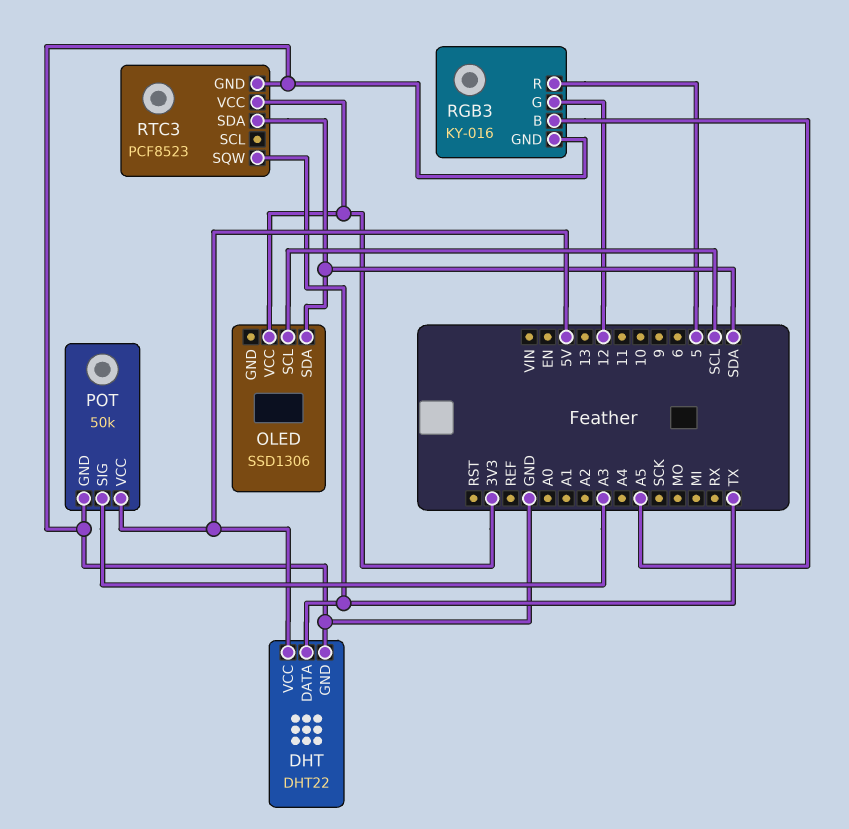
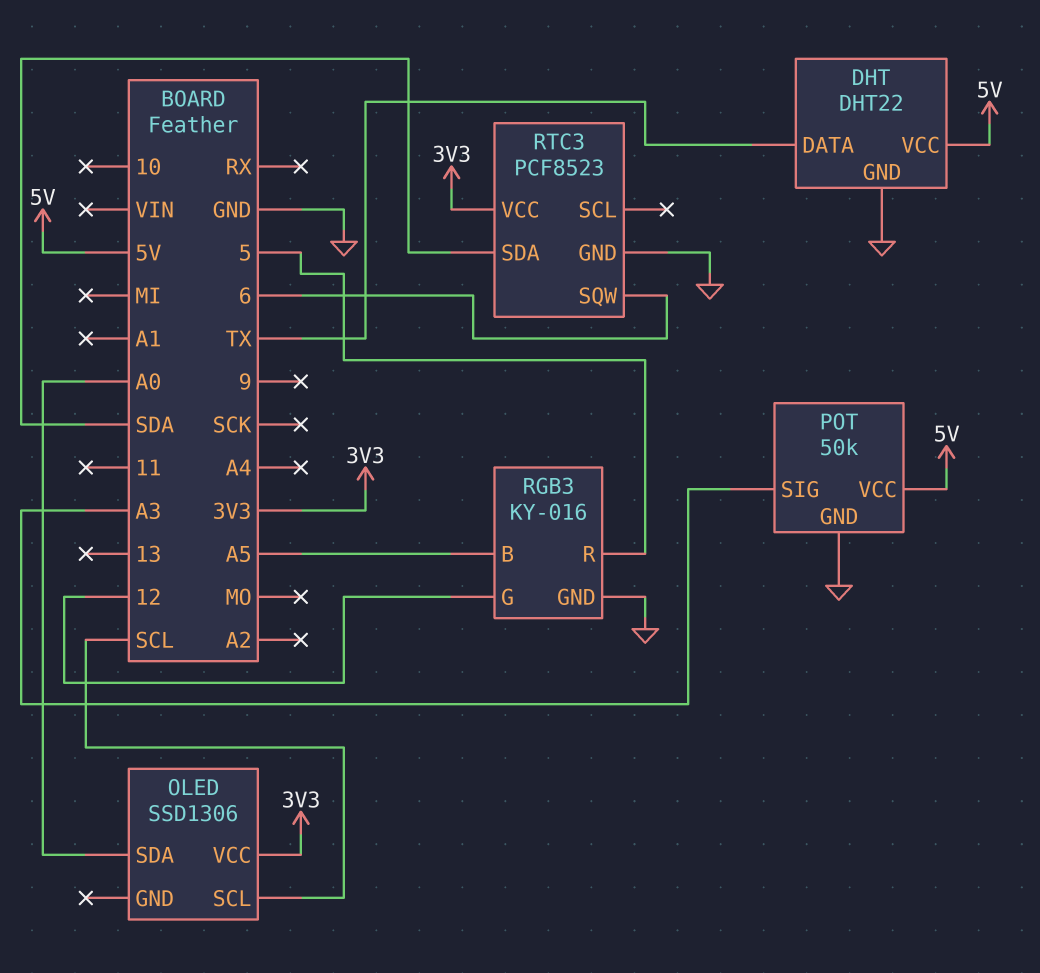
OLED pin SDA: SDA -> A0
RTC3 pin SQW: TX -> 6

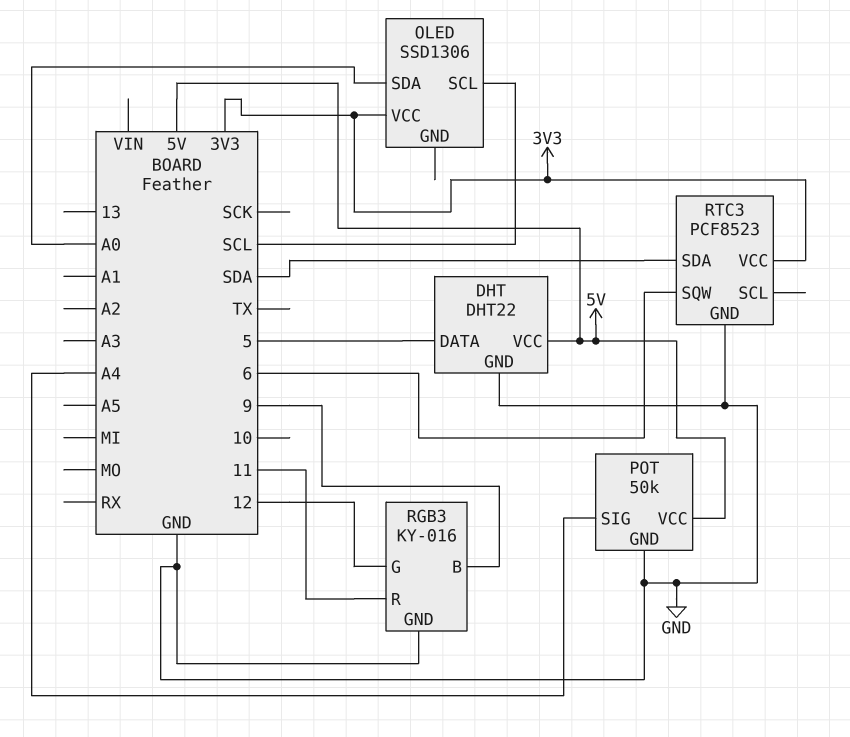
DHT pin DATA: TX -> 5
POT pin SIG: A3 -> A4
RGB3 pin B: A5 -> 9
RGB3 pin R: 5 -> 11

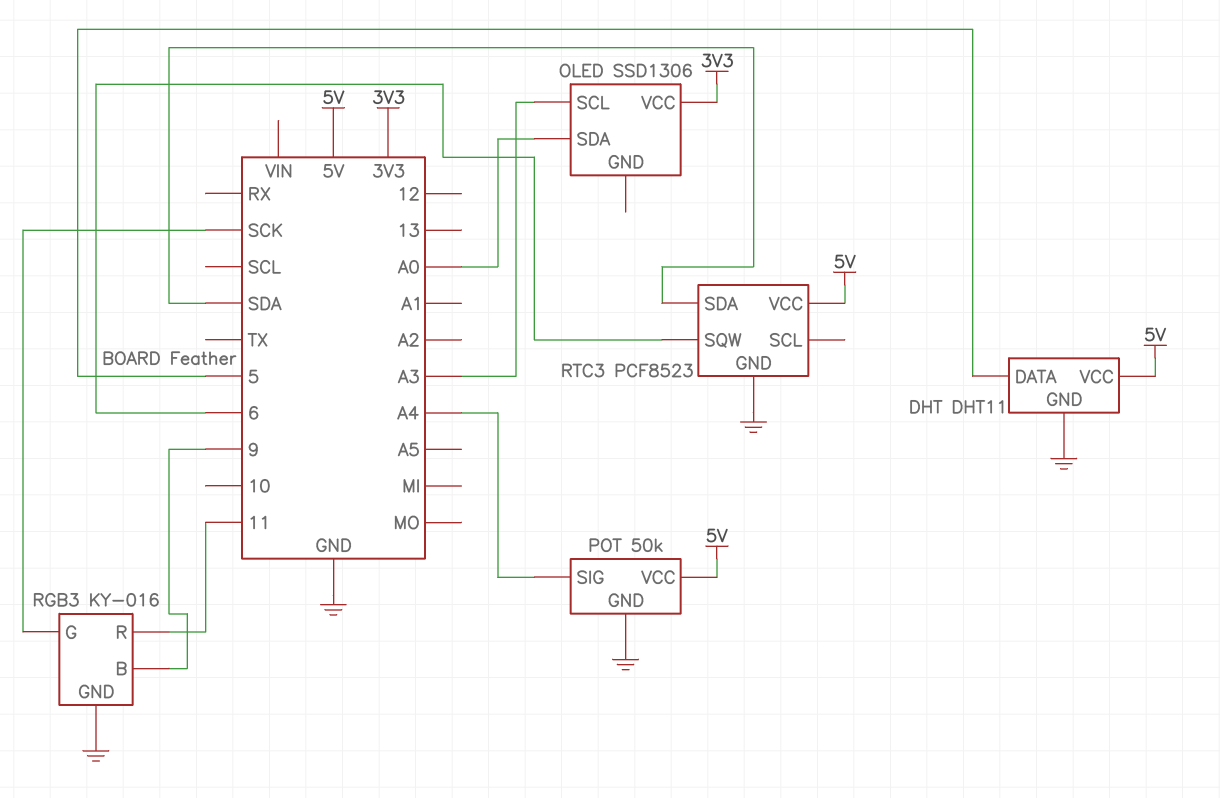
DHT: DHT22 -> DHT11
OLED pin SCL: SCL -> A3
RGB3 pin G: 12 -> SCK
RTC3 pin VCC: 3V3 -> 5V

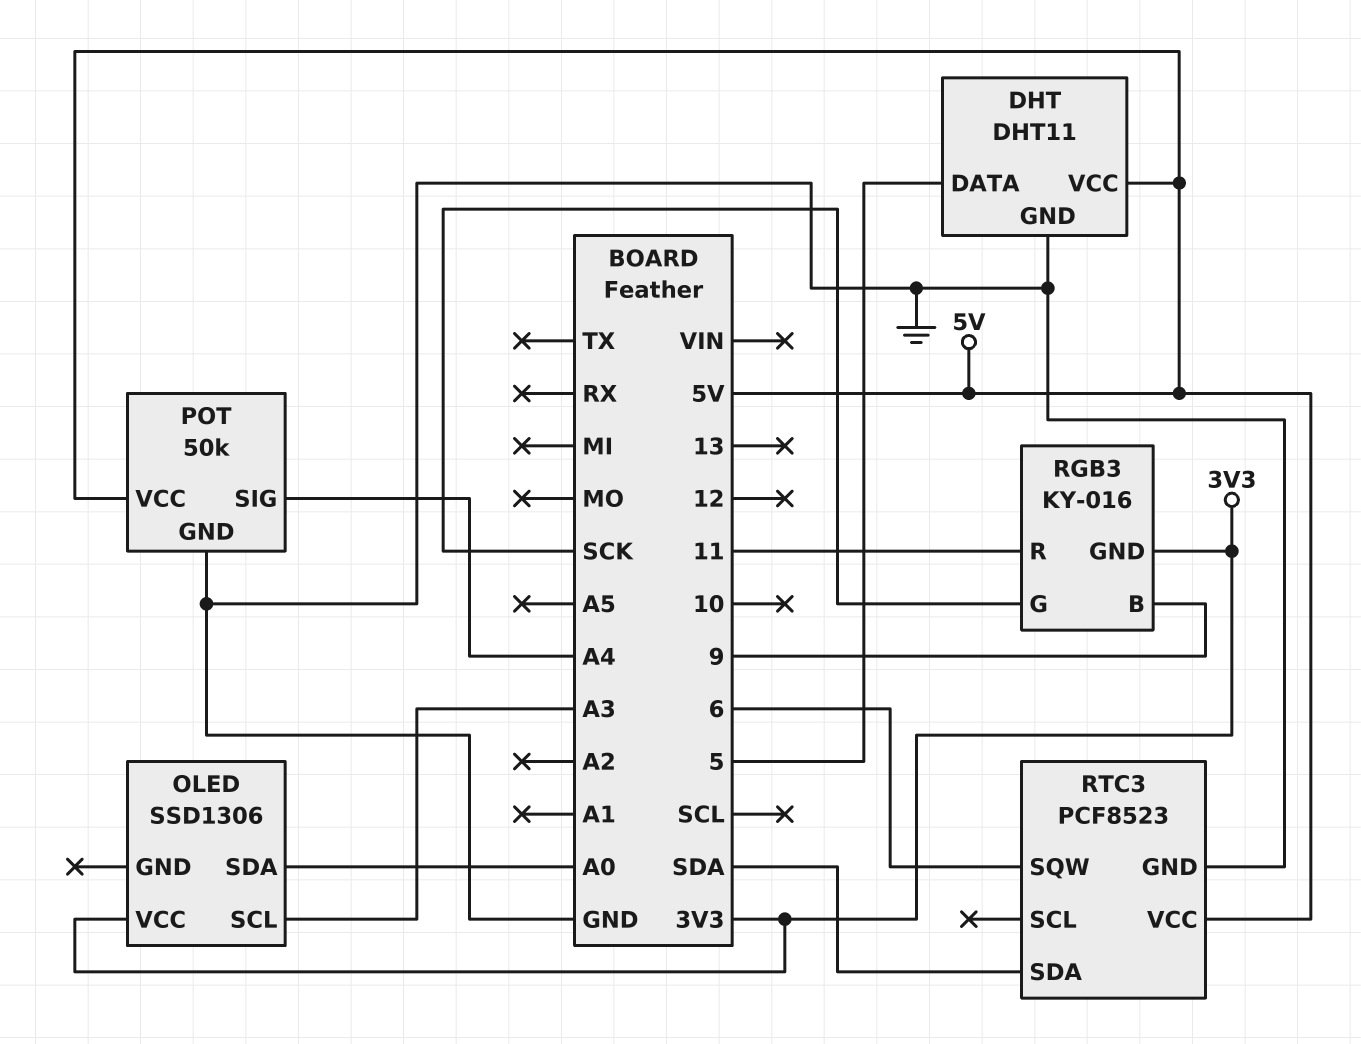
RGB3 pin GND: GND -> 3V3

